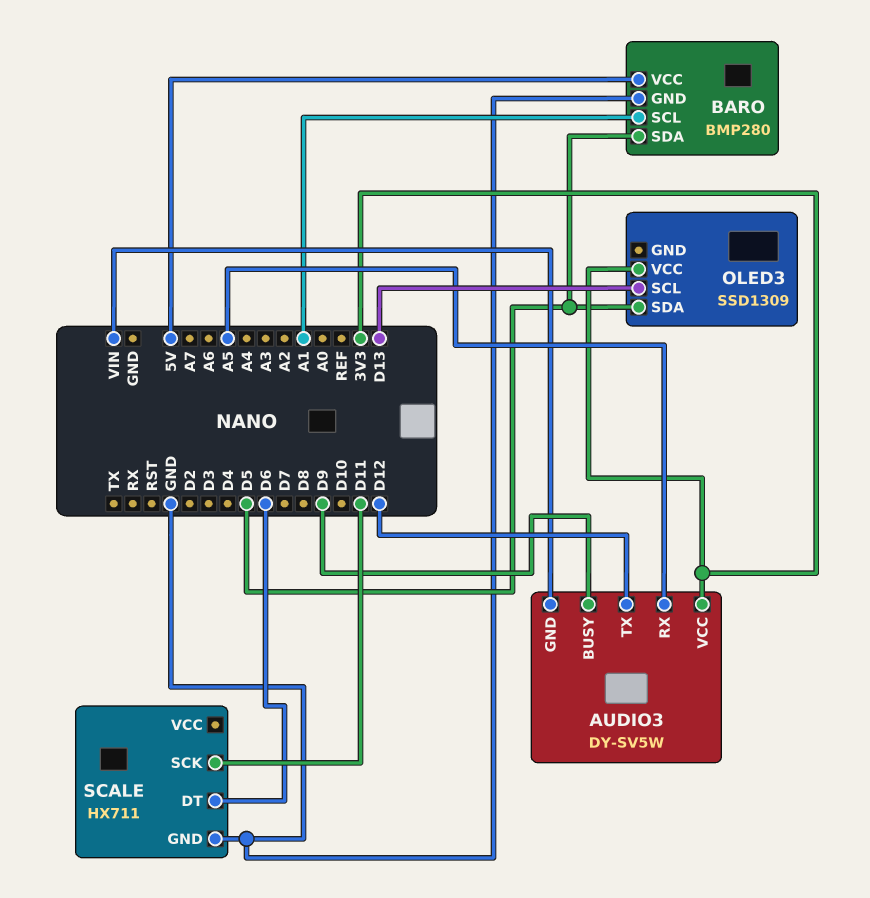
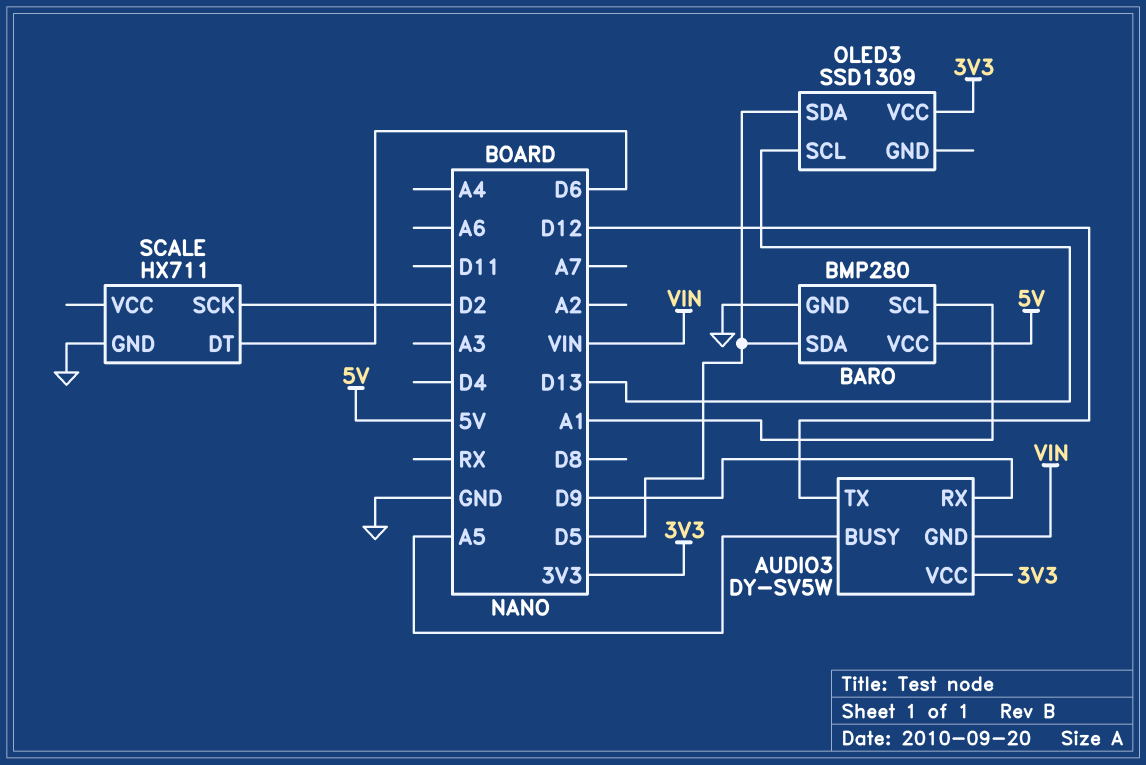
AUDIO3 pin BUSY: D9 -> A5
AUDIO3 pin RX: A5 -> D9
SCALE pin SCK: D11 -> D2

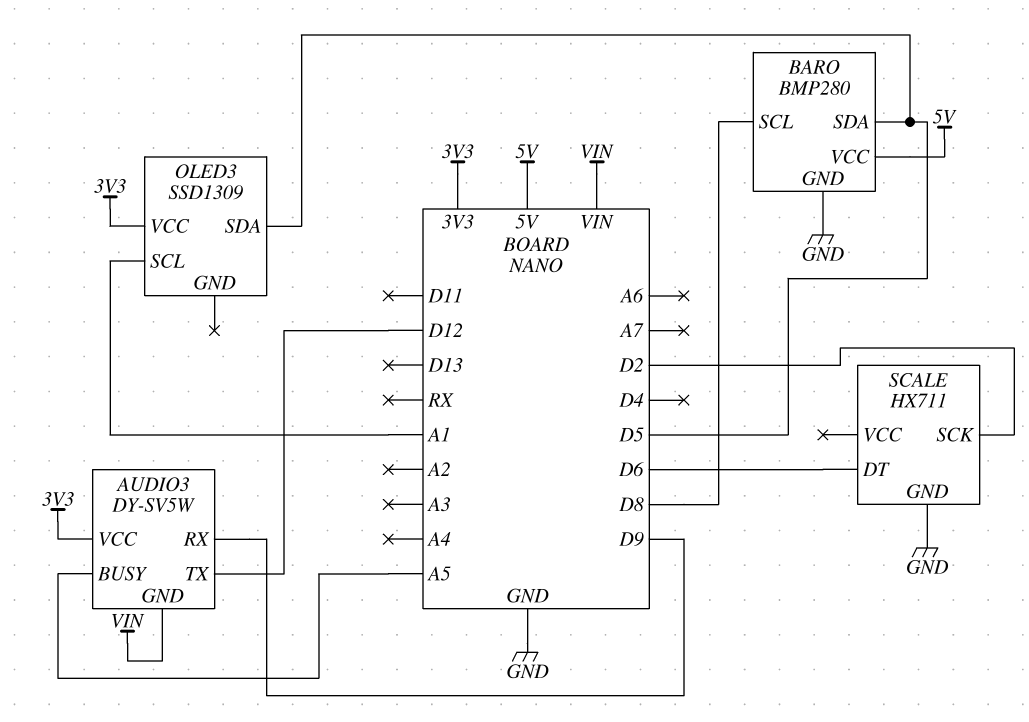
BARO pin SCL: A1 -> D8
OLED3 pin SCL: D13 -> A1

